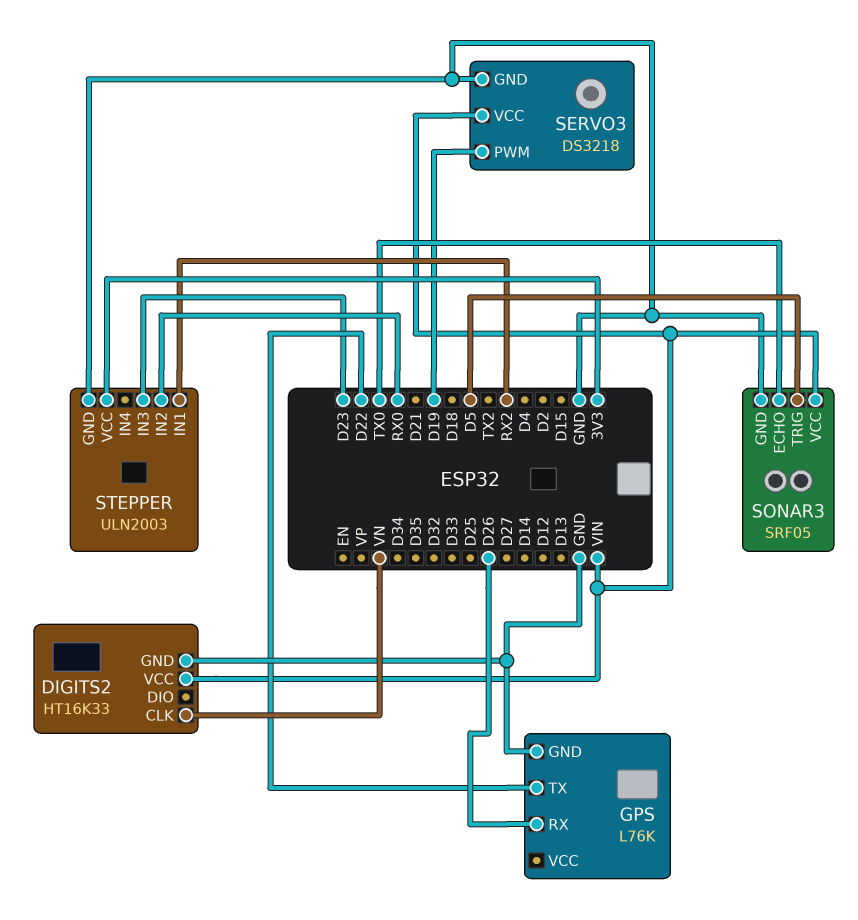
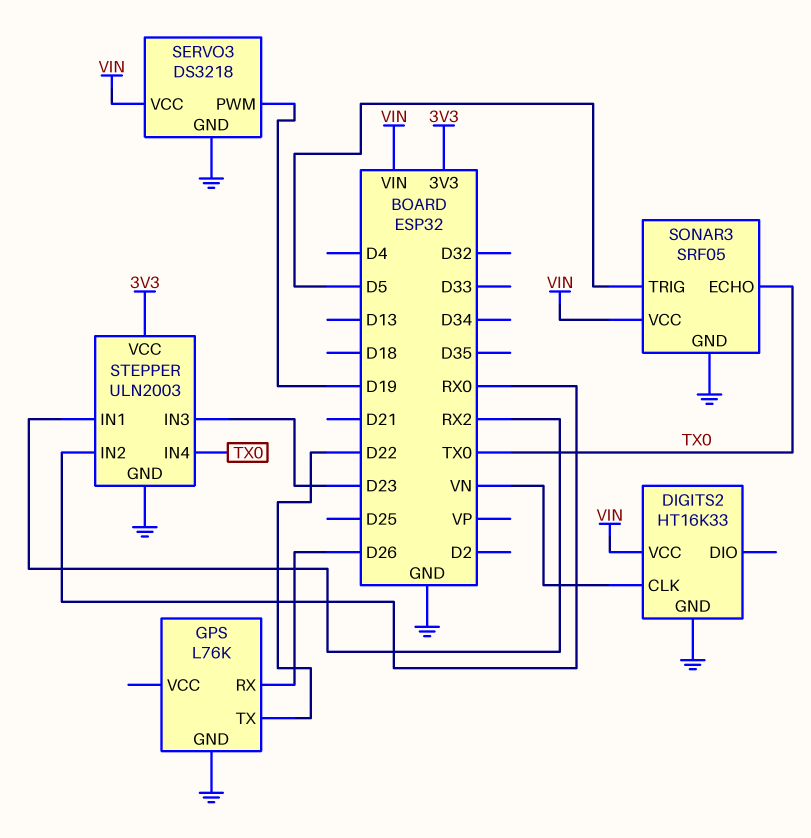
STEPPER pin IN4: none -> TX0

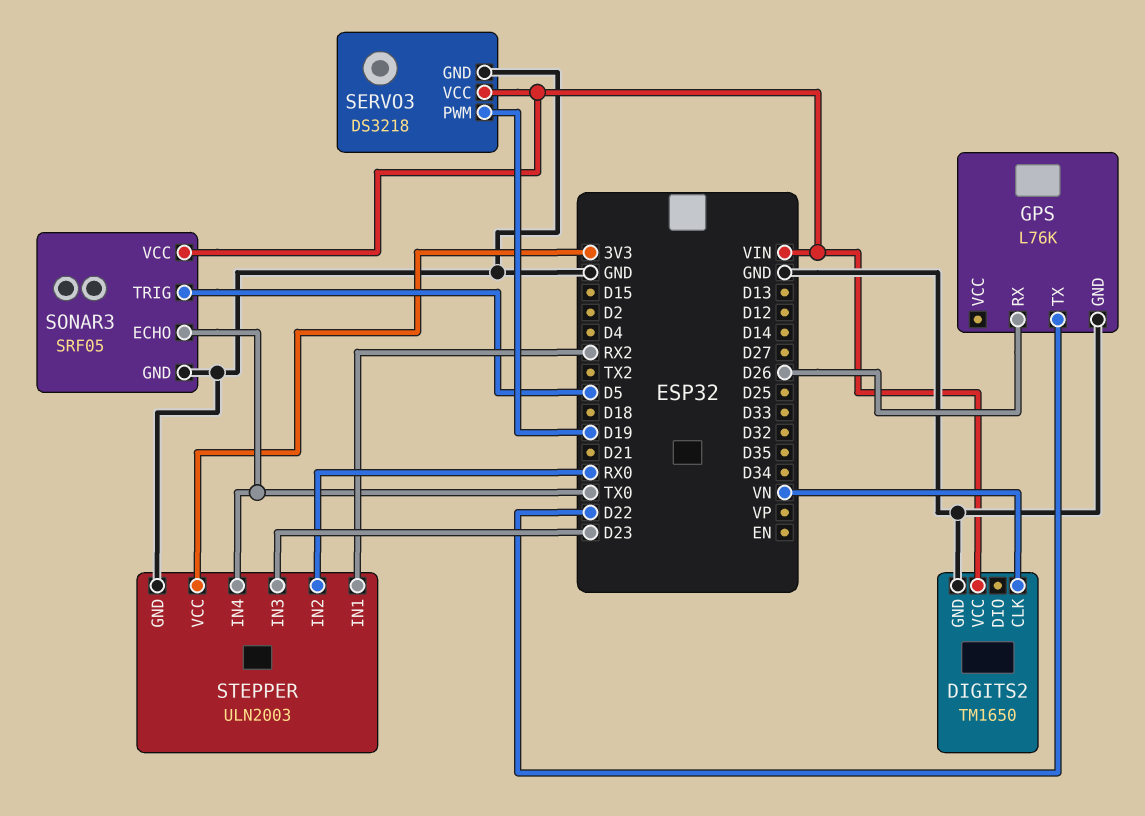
DIGITS2: HT16K33 -> TM1650

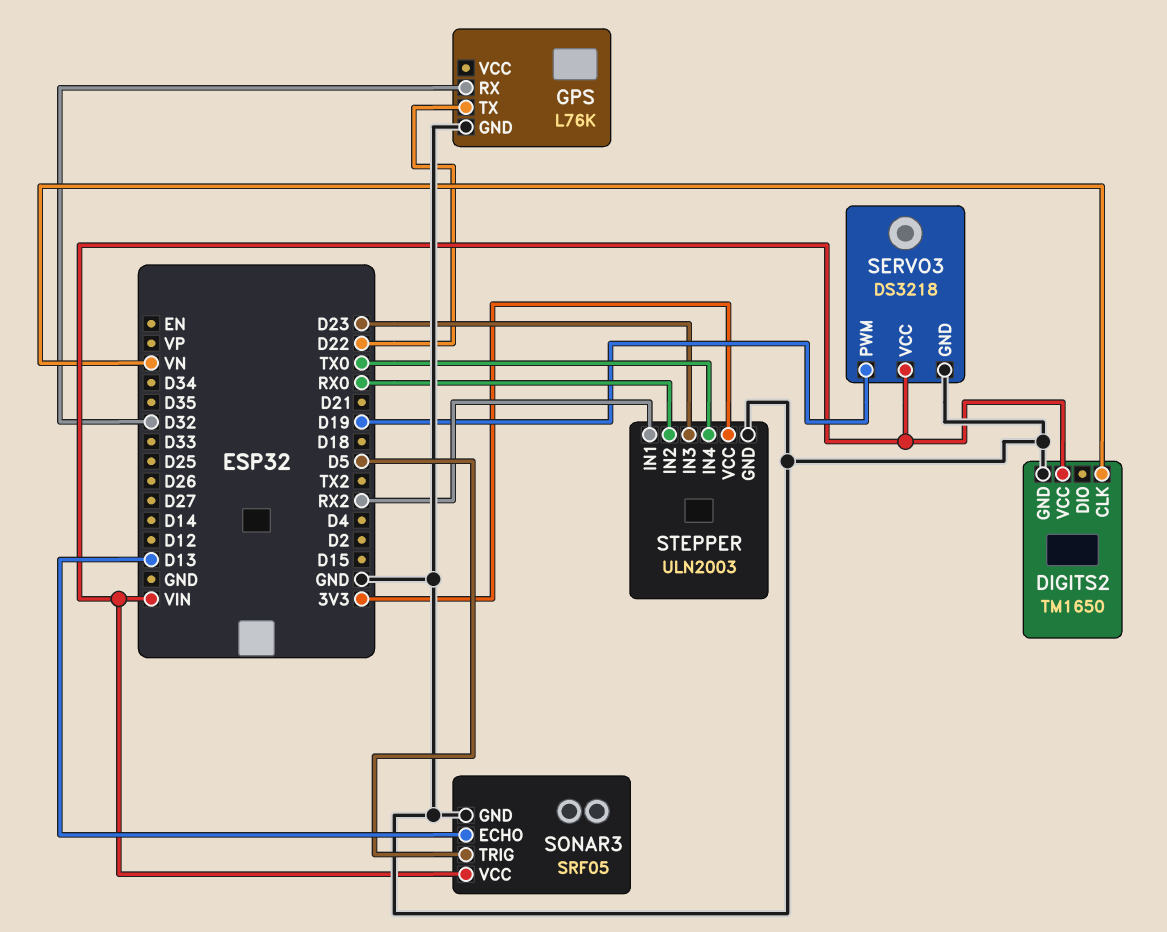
GPS pin RX: D26 -> D32
SONAR3 pin ECHO: TX0 -> D13

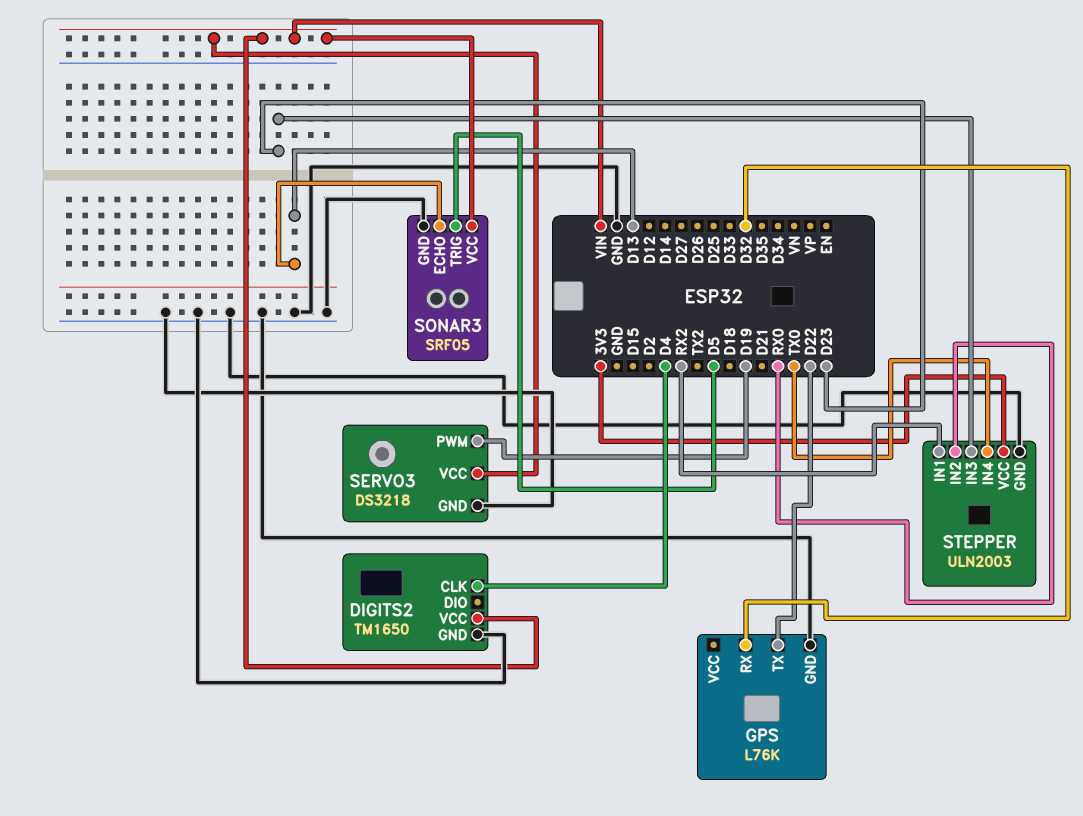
DIGITS2 pin CLK: VN -> D4

